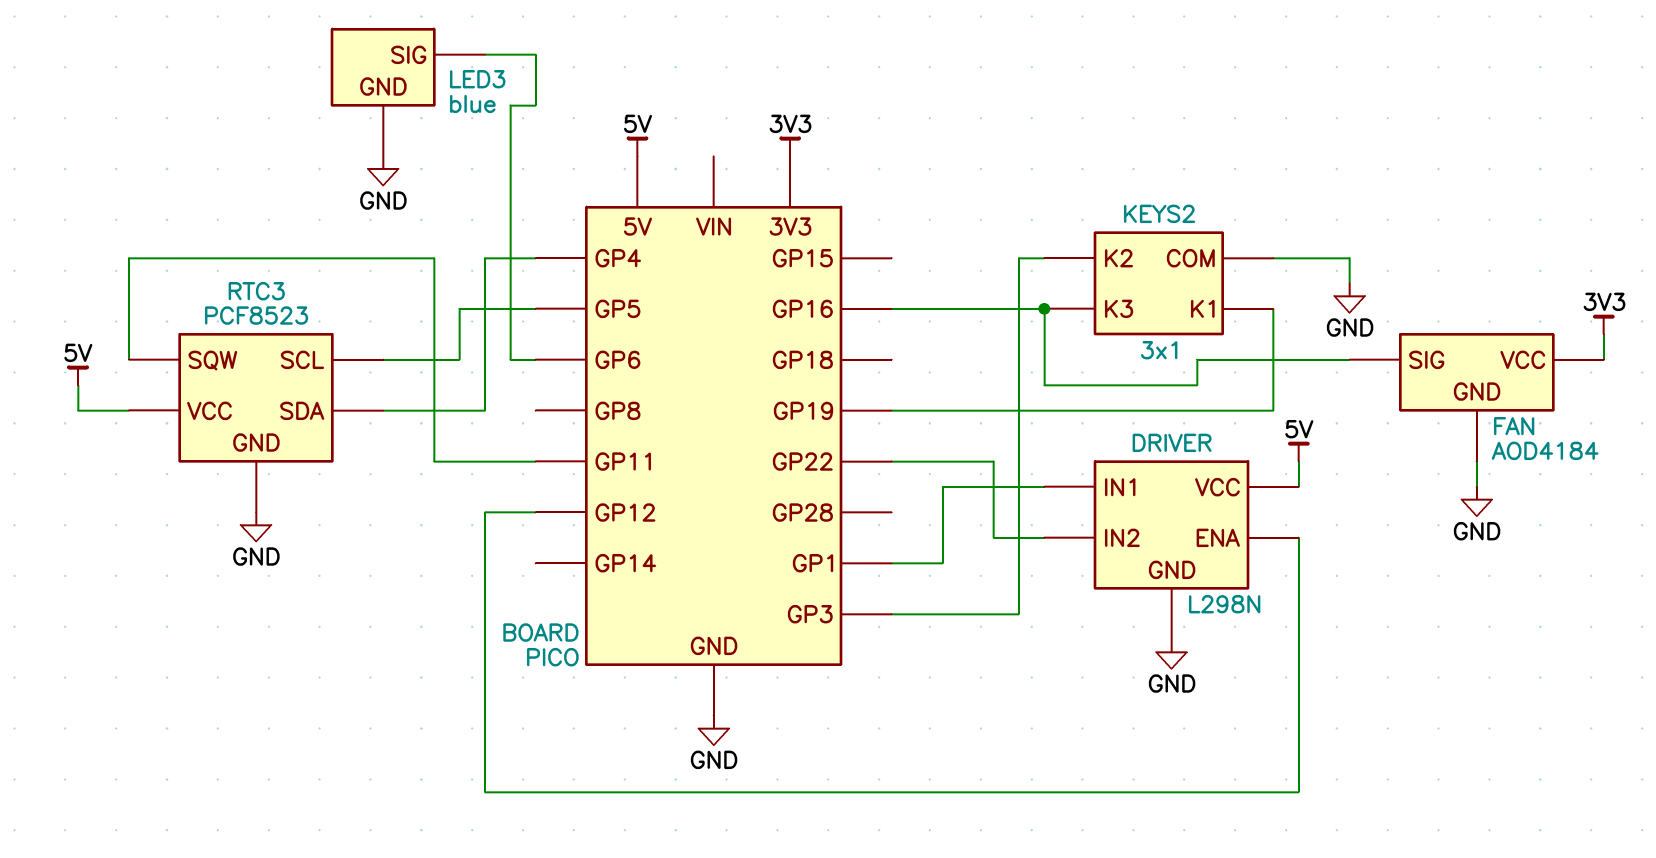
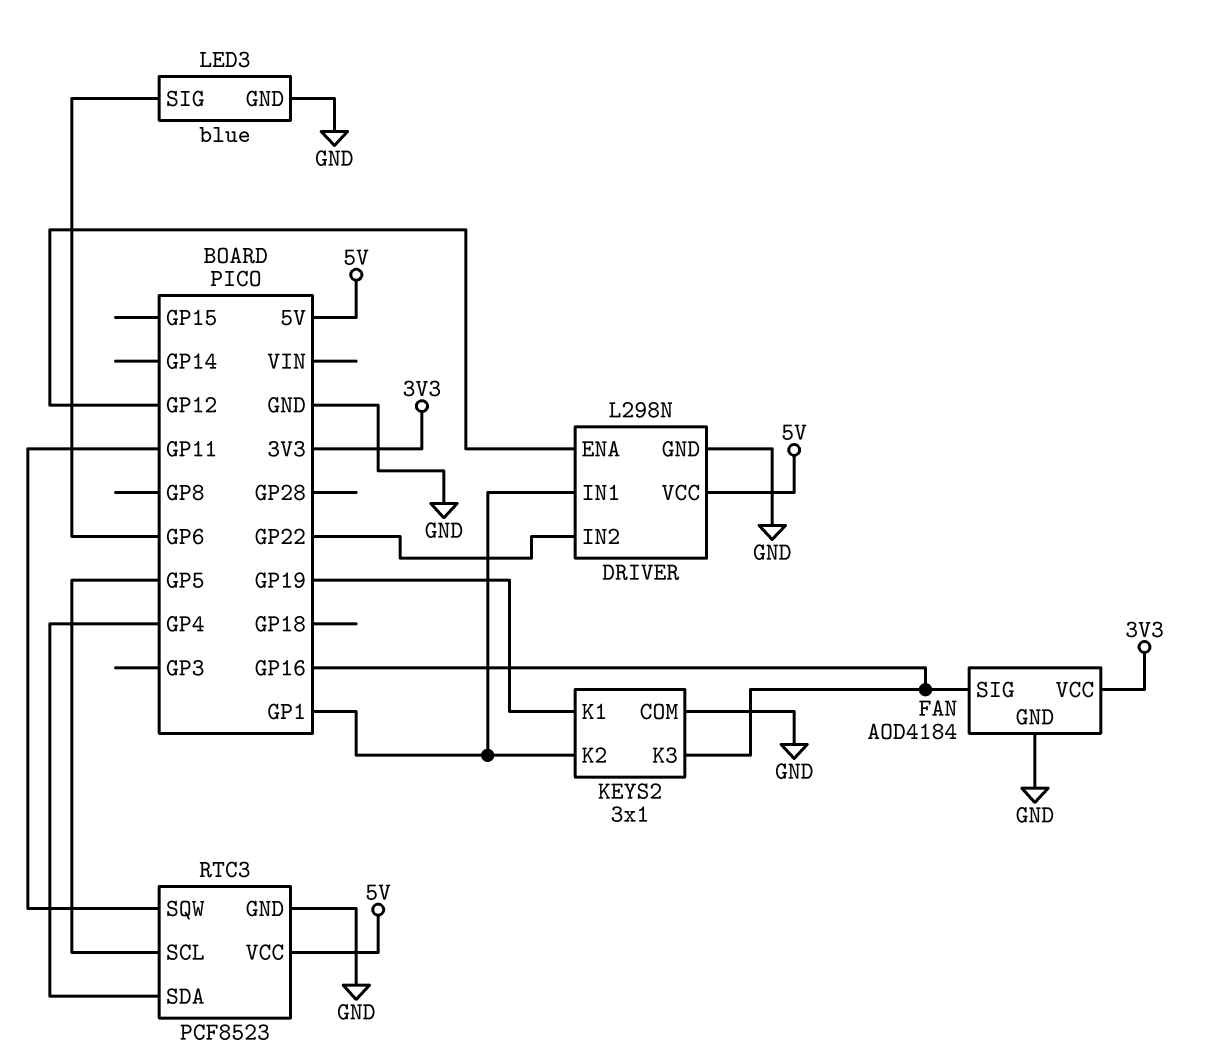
KEYS2 pin K2: GP3 -> GP1

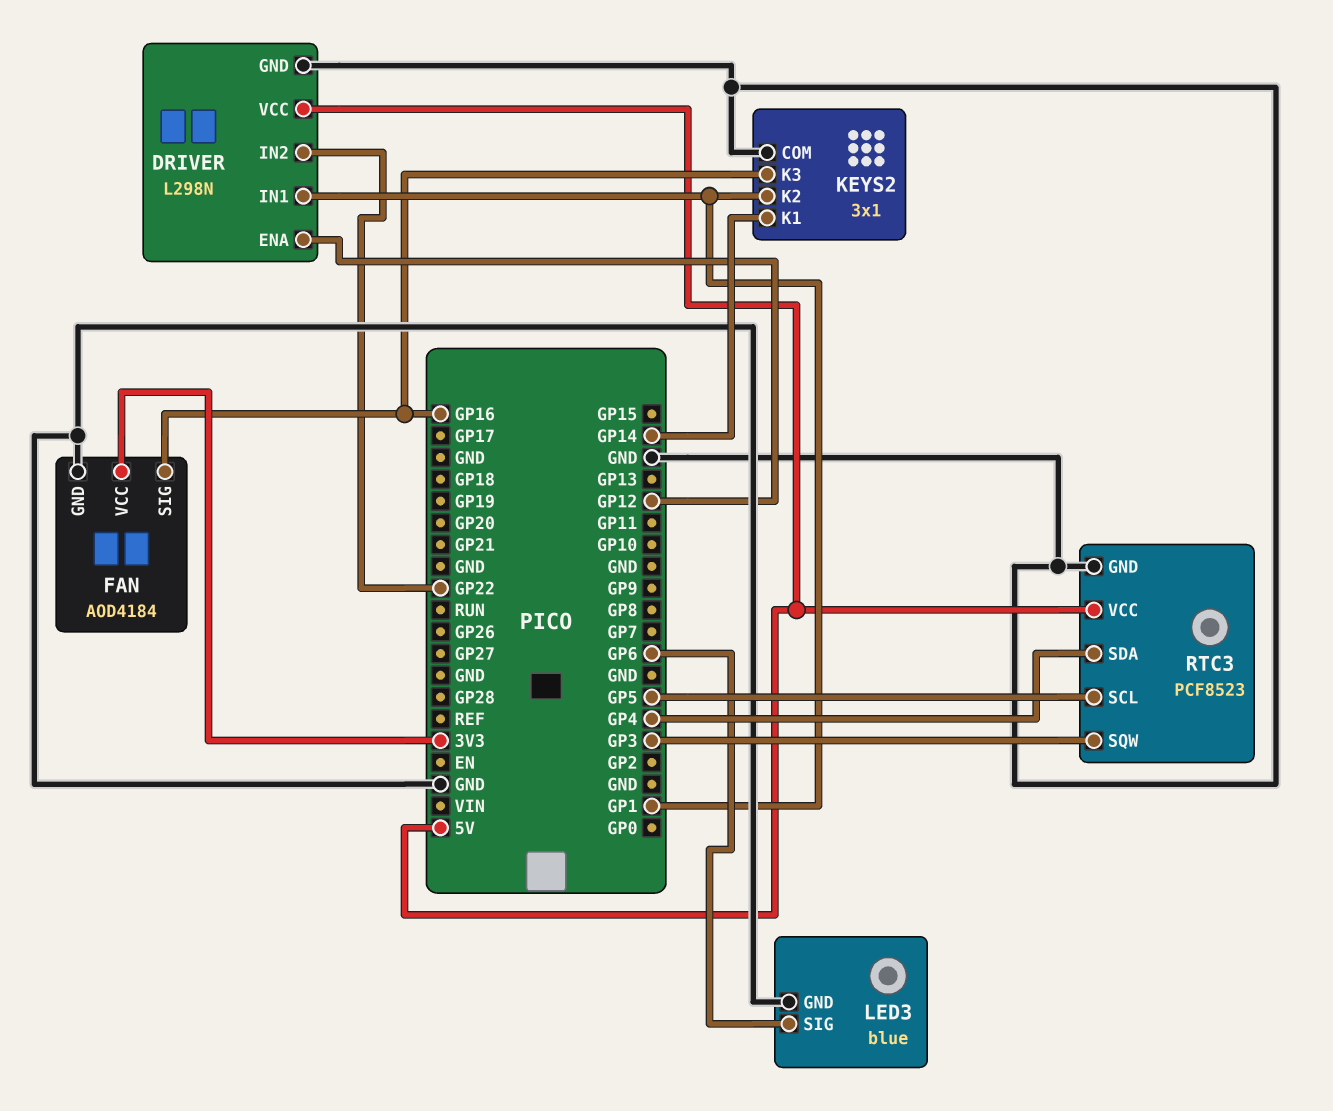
KEYS2 pin K1: GP19 -> GP14
RTC3 pin SQW: GP11 -> GP3

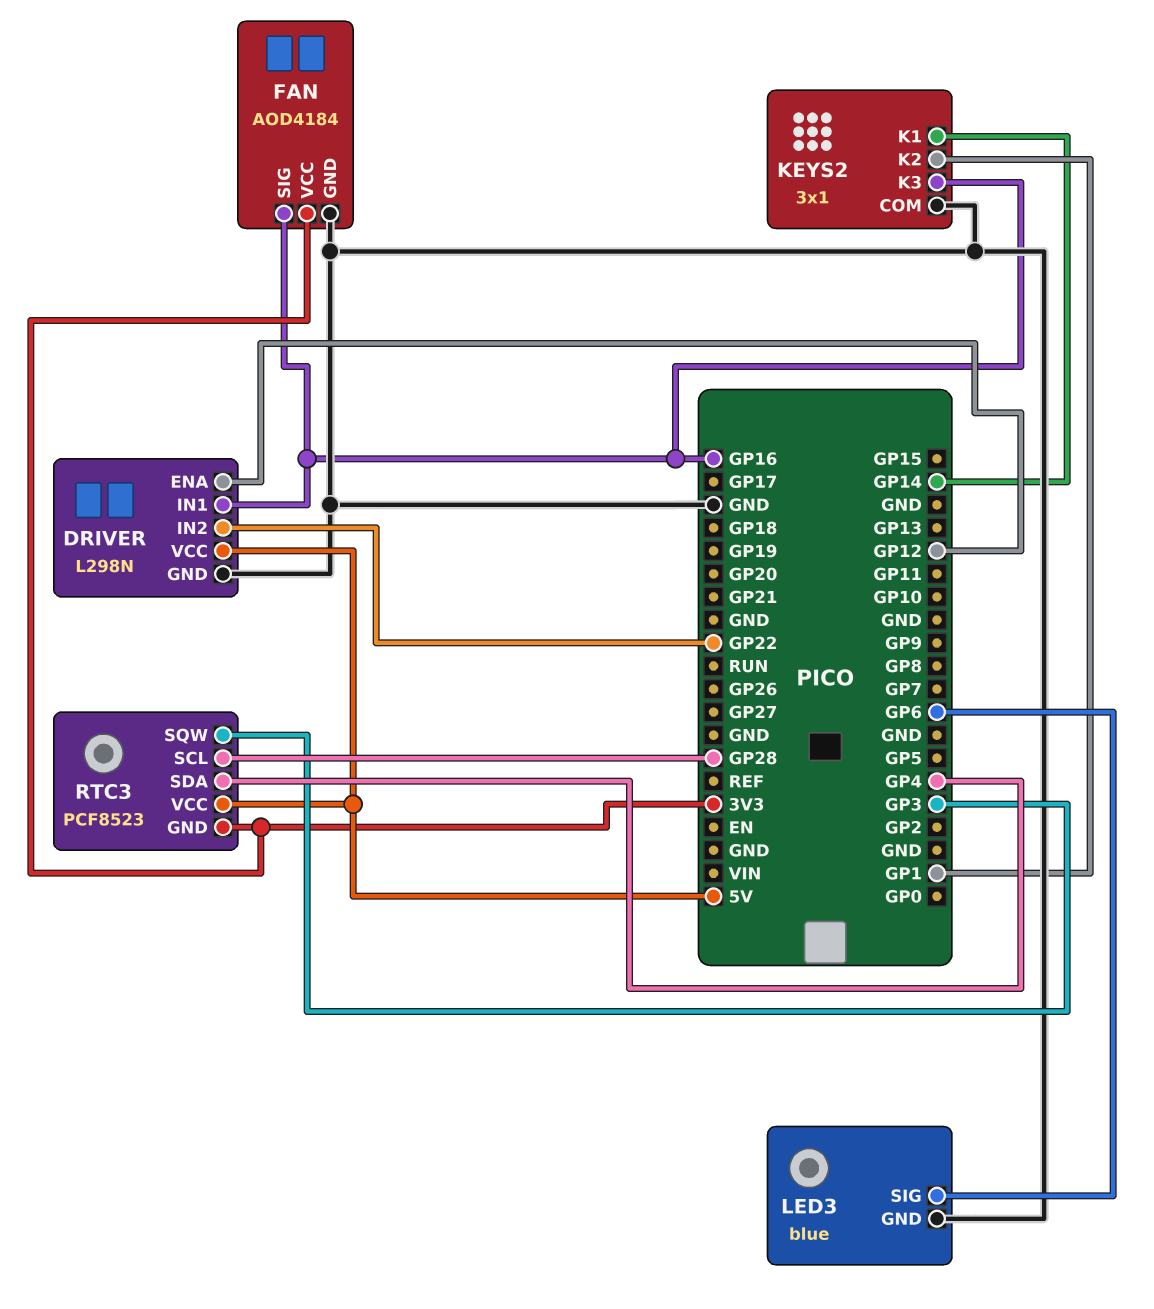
DRIVER pin IN1: GP1 -> GP16
RTC3 pin GND: GND -> 3V3
RTC3 pin SCL: GP5 -> GP28

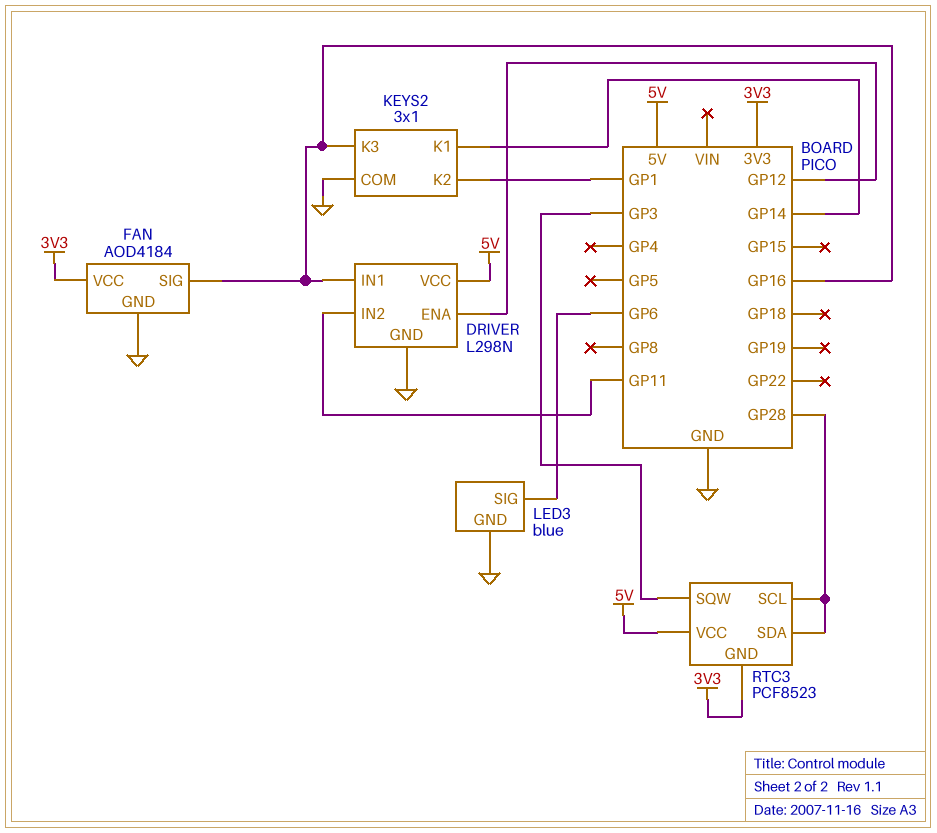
DRIVER pin IN2: GP22 -> GP11
RTC3 pin SDA: GP4 -> GP28

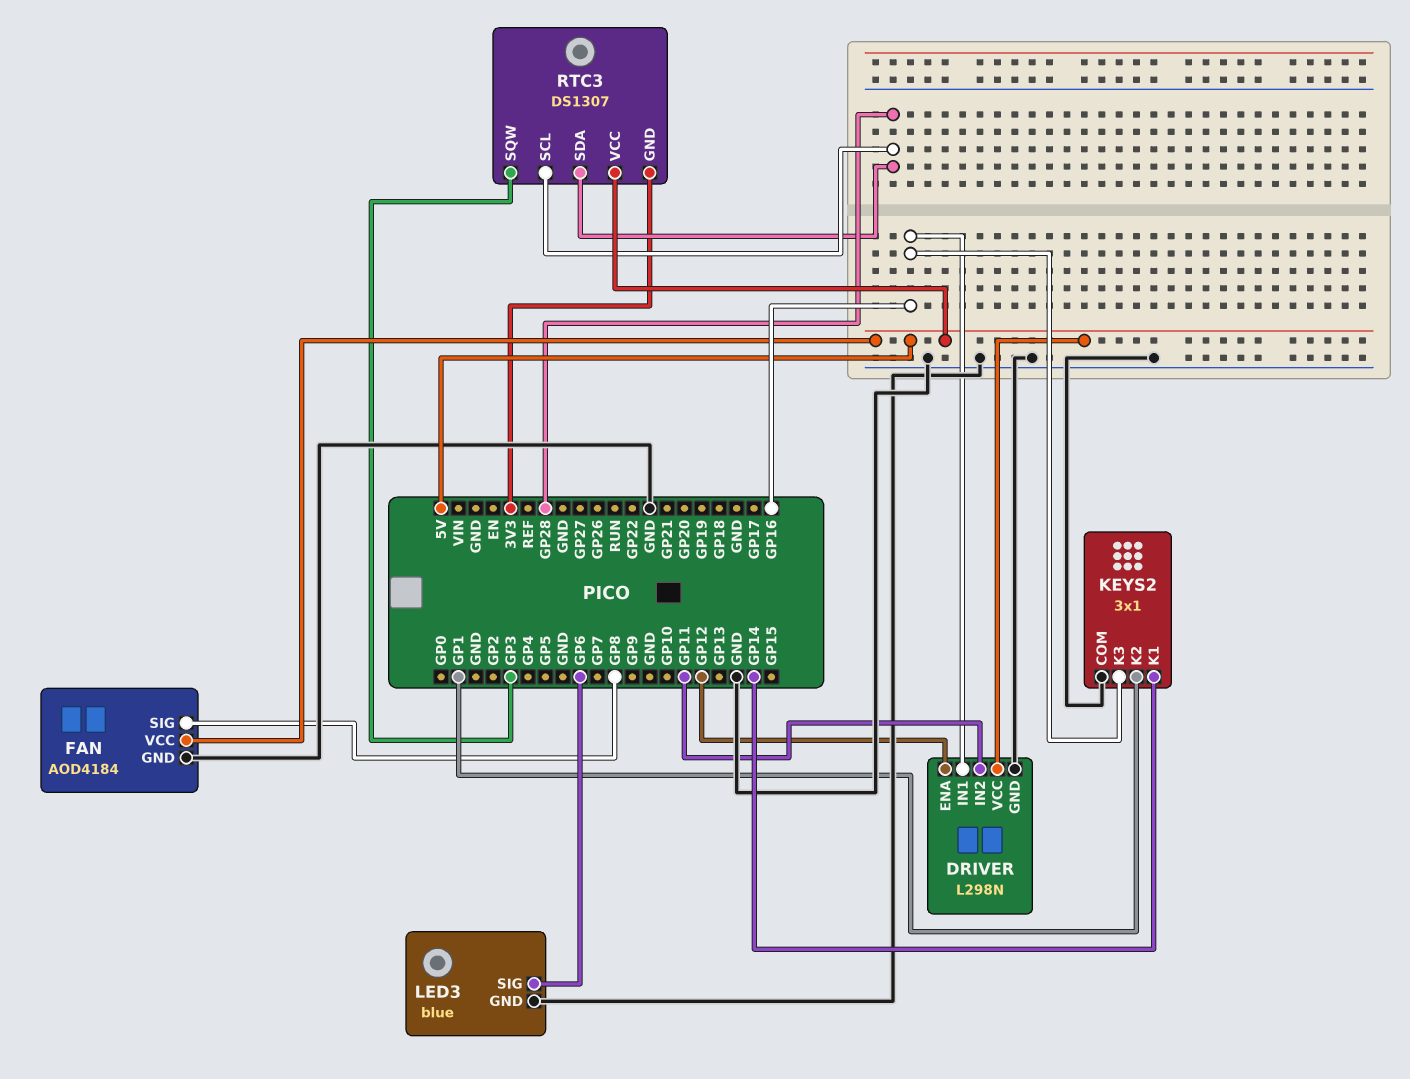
FAN pin SIG: GP16 -> GP8
FAN pin VCC: 3V3 -> 5V
RTC3: PCF8523 -> DS1307

